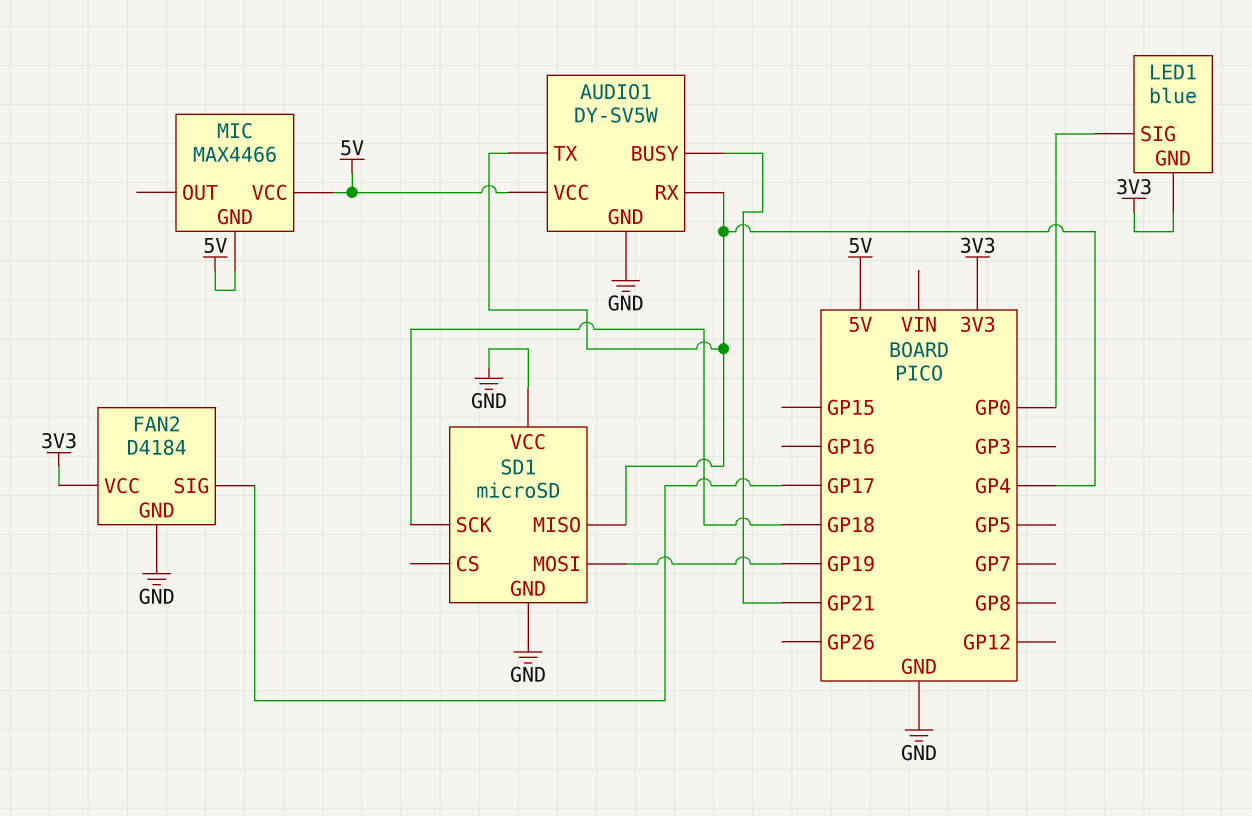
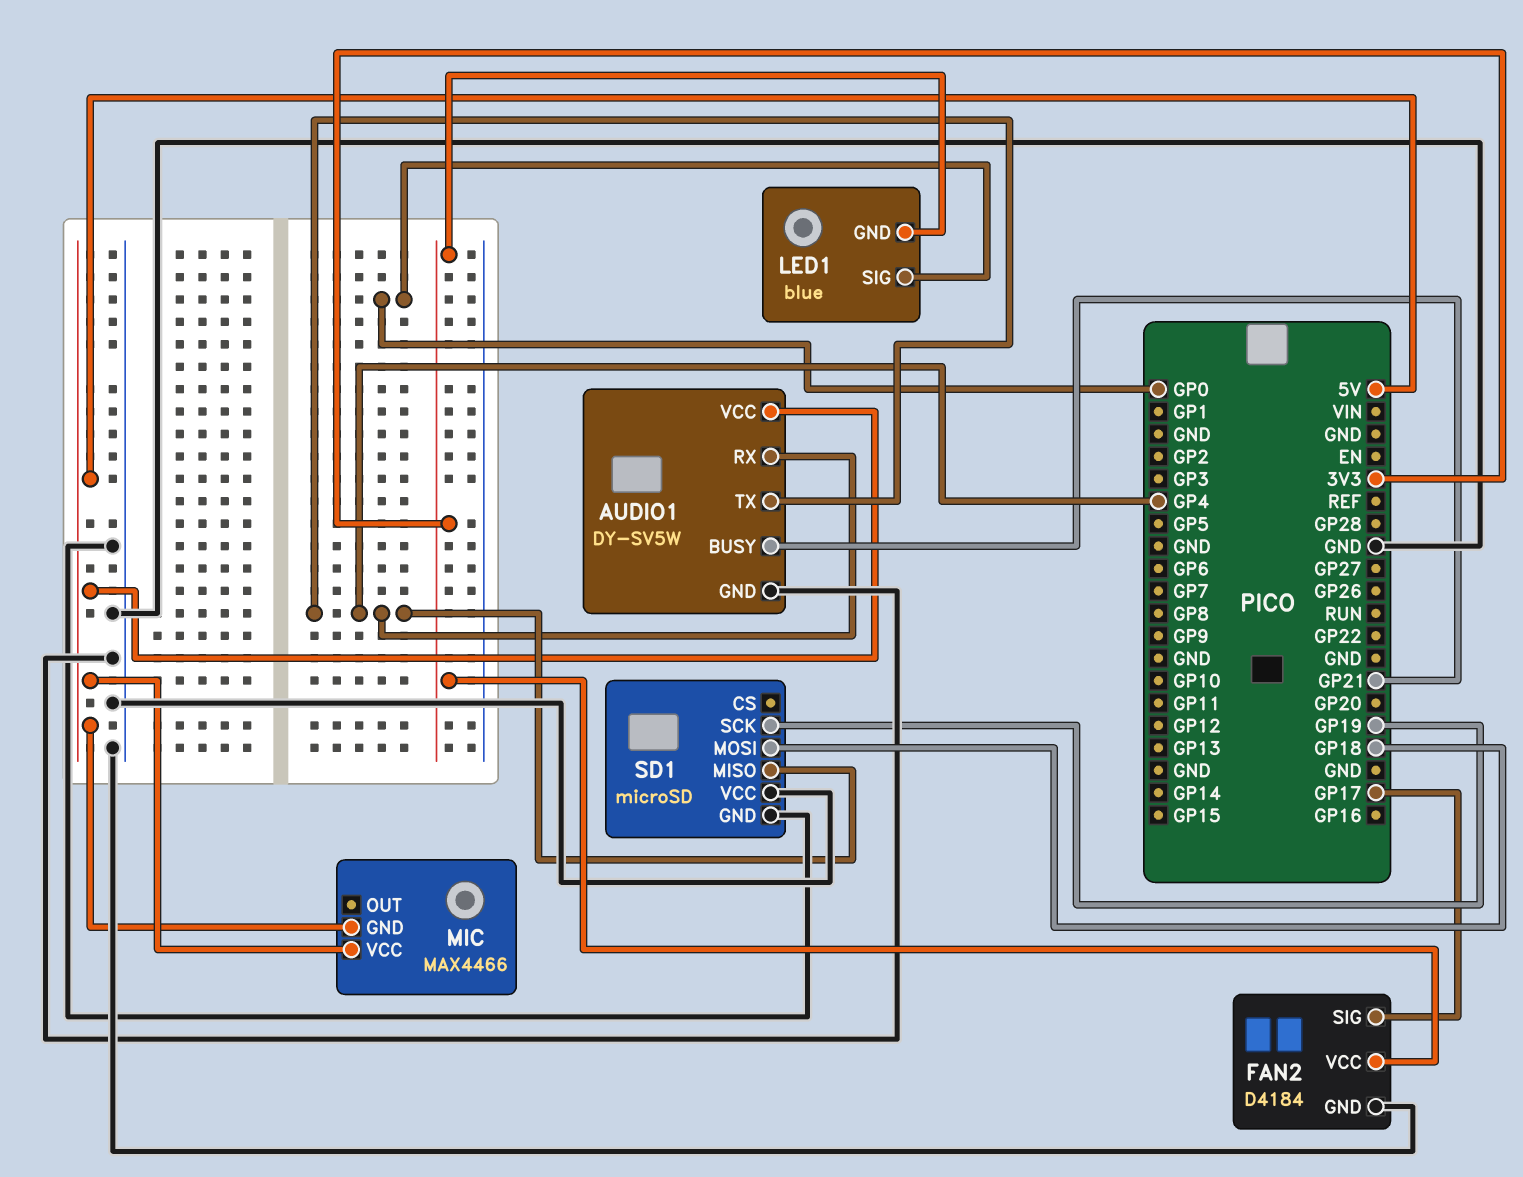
SD1 pin MOSI: GP19 -> GP18
SD1 pin SCK: GP18 -> GP19

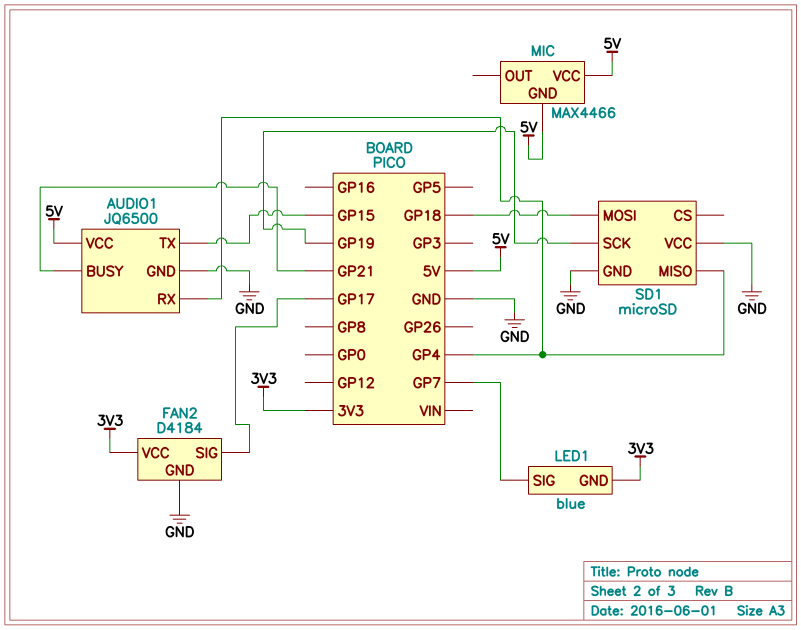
AUDIO1: DY-SV5W -> JQ6500
AUDIO1 pin TX: GP4 -> GP15
LED1 pin SIG: GP0 -> GP7

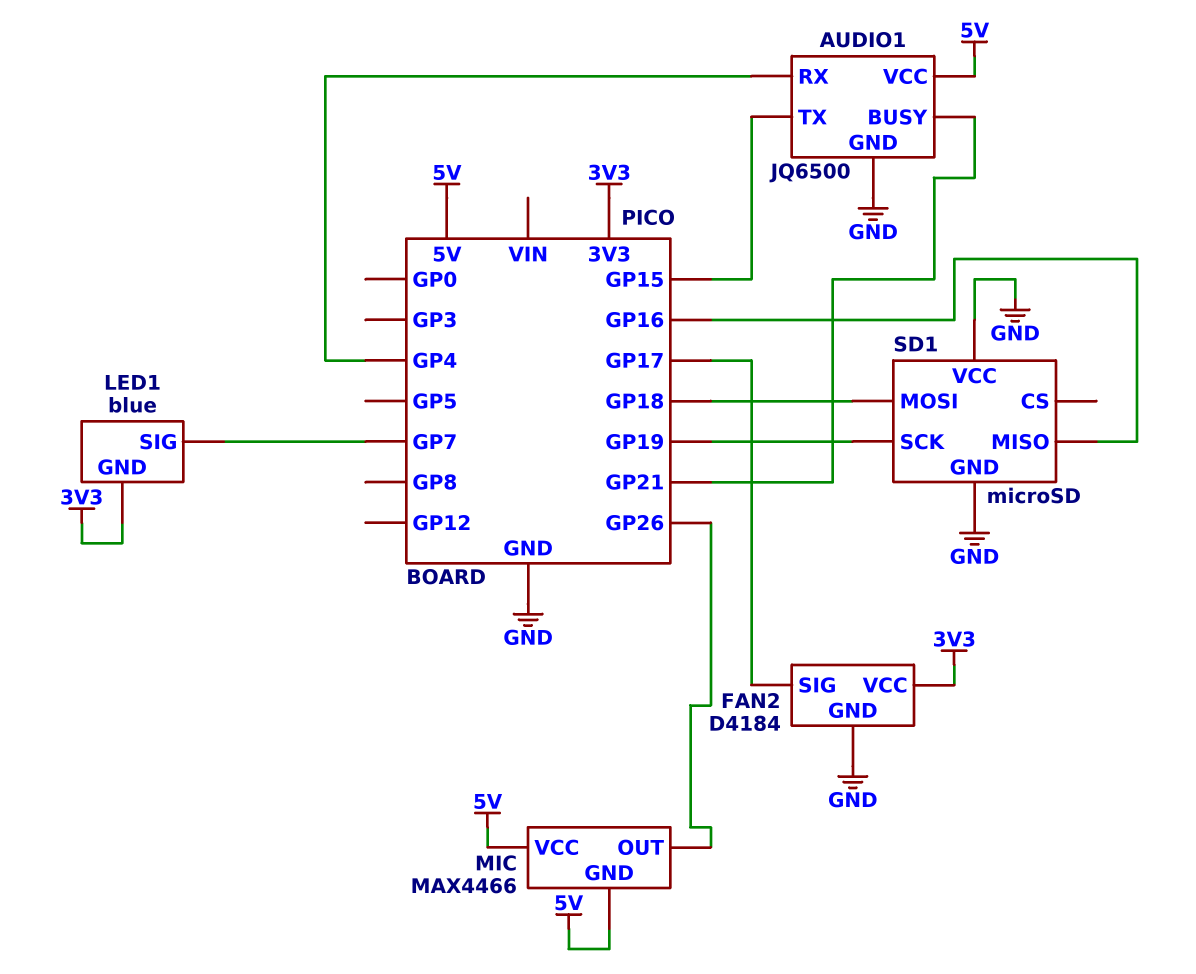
MIC pin OUT: none -> GP26
SD1 pin MISO: GP4 -> GP16

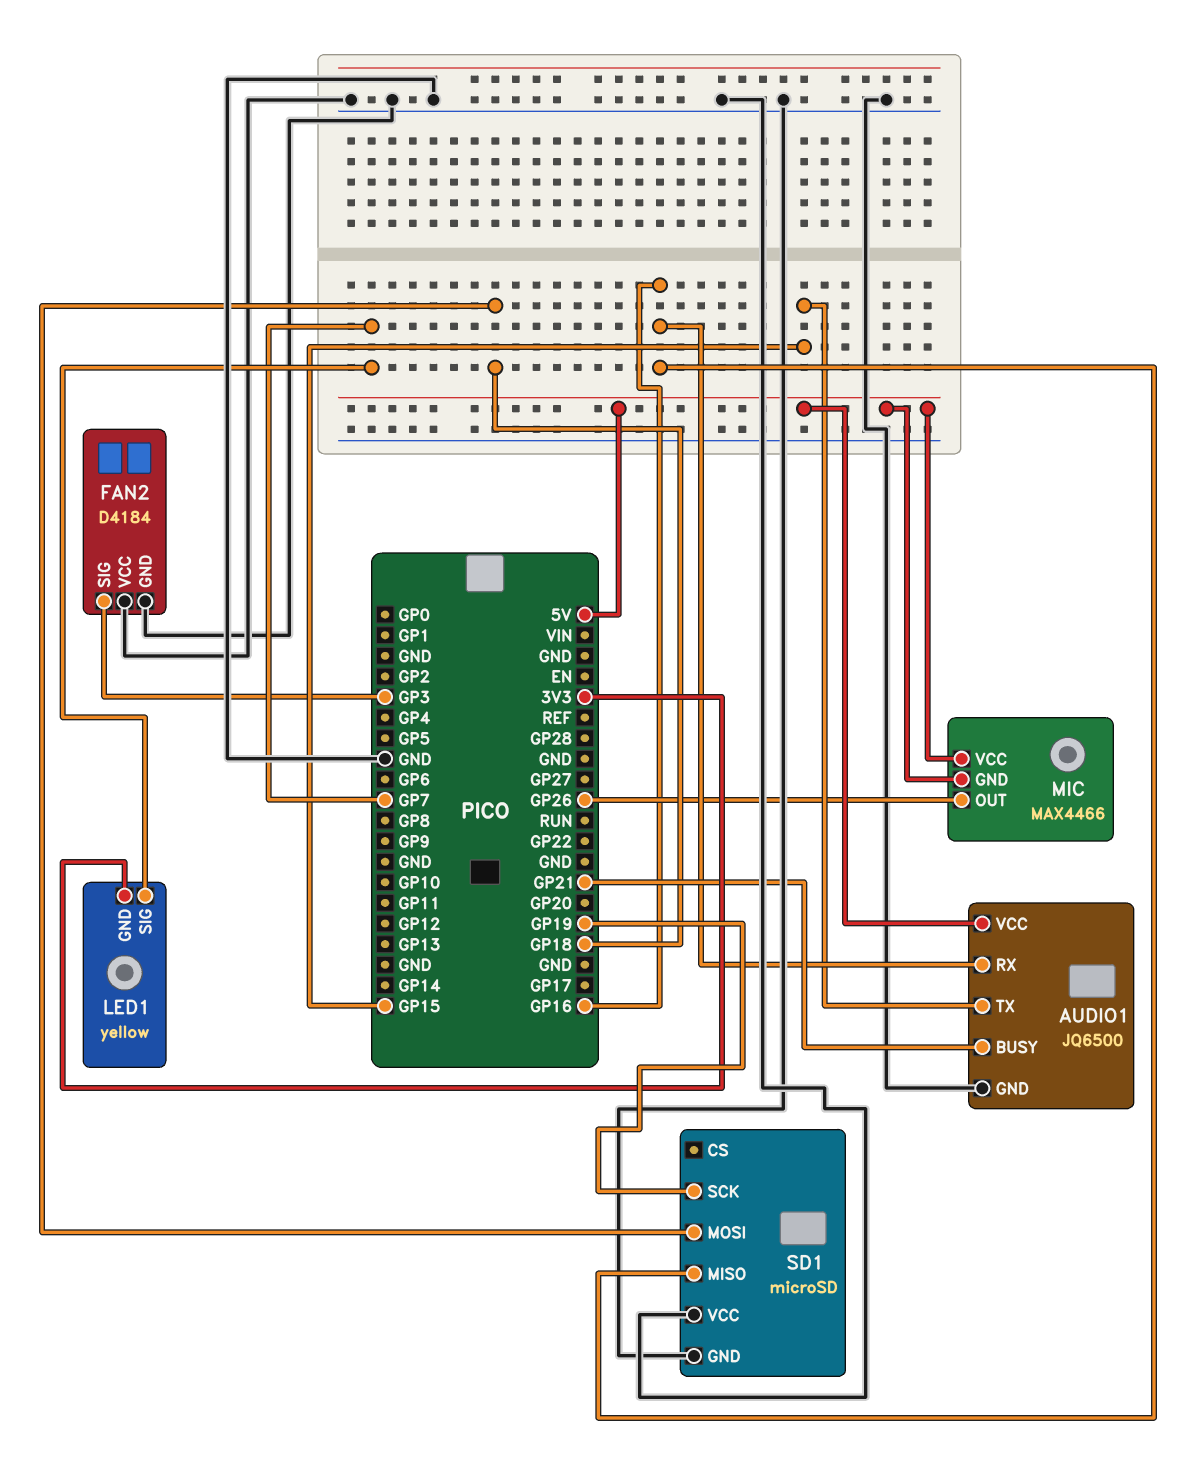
AUDIO1 pin RX: GP4 -> GP16
FAN2 pin SIG: GP17 -> GP3
FAN2 pin VCC: 3V3 -> GND
LED1: blue -> yellow

